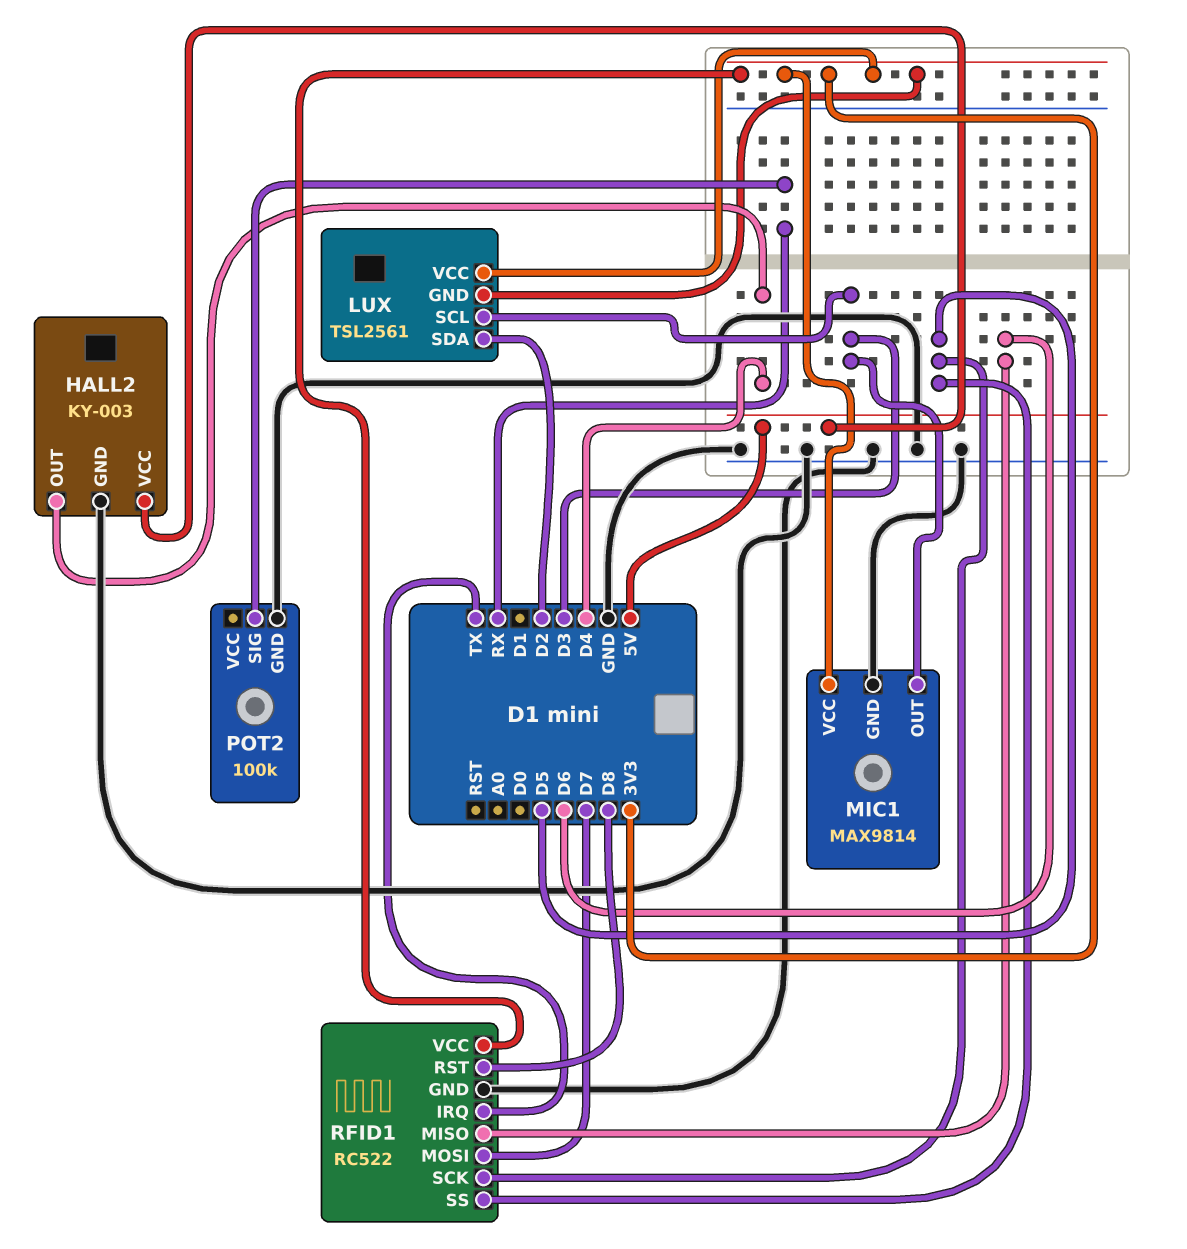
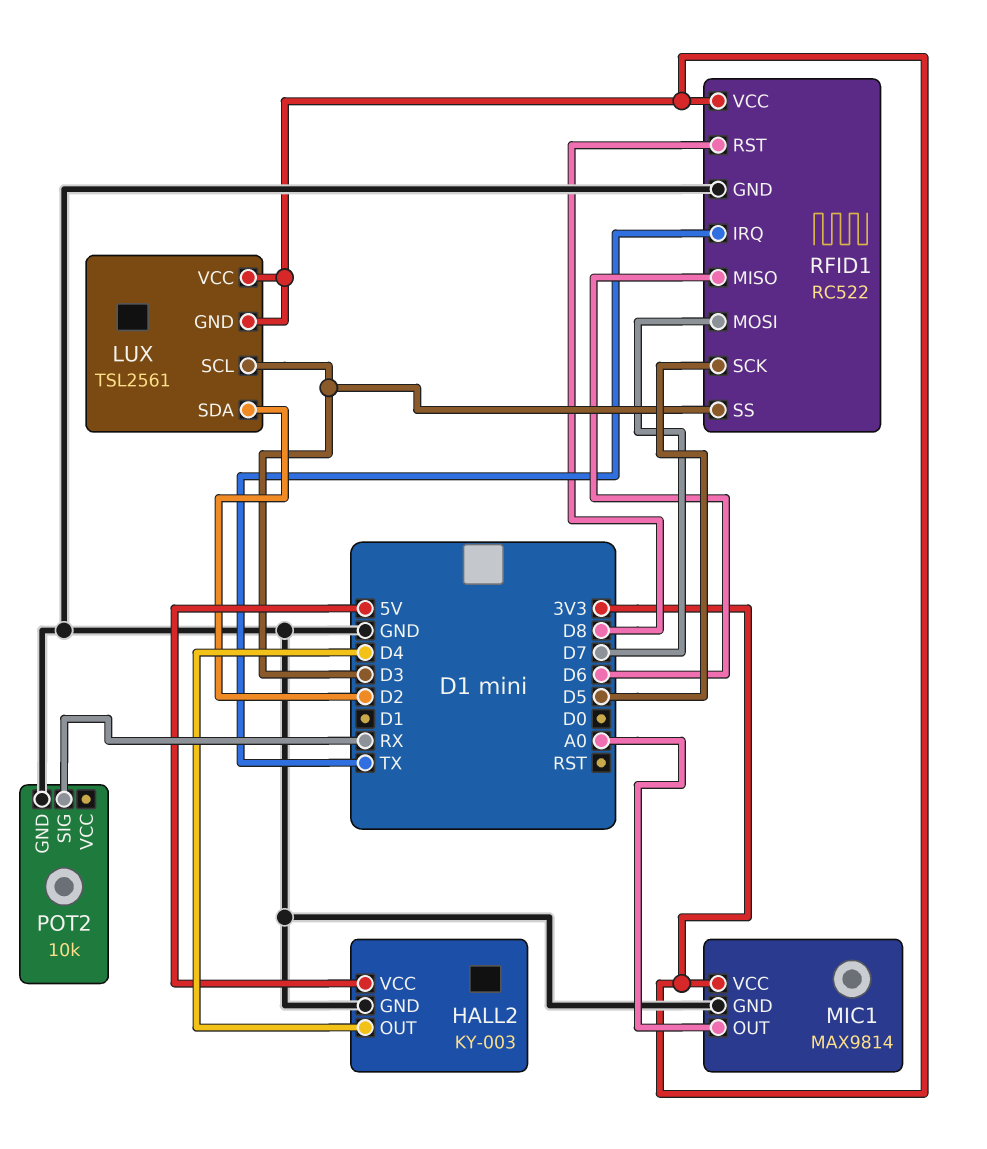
MIC1 pin OUT: D3 -> A0
POT2: 100k -> 10k
RFID1 pin SS: D5 -> D3

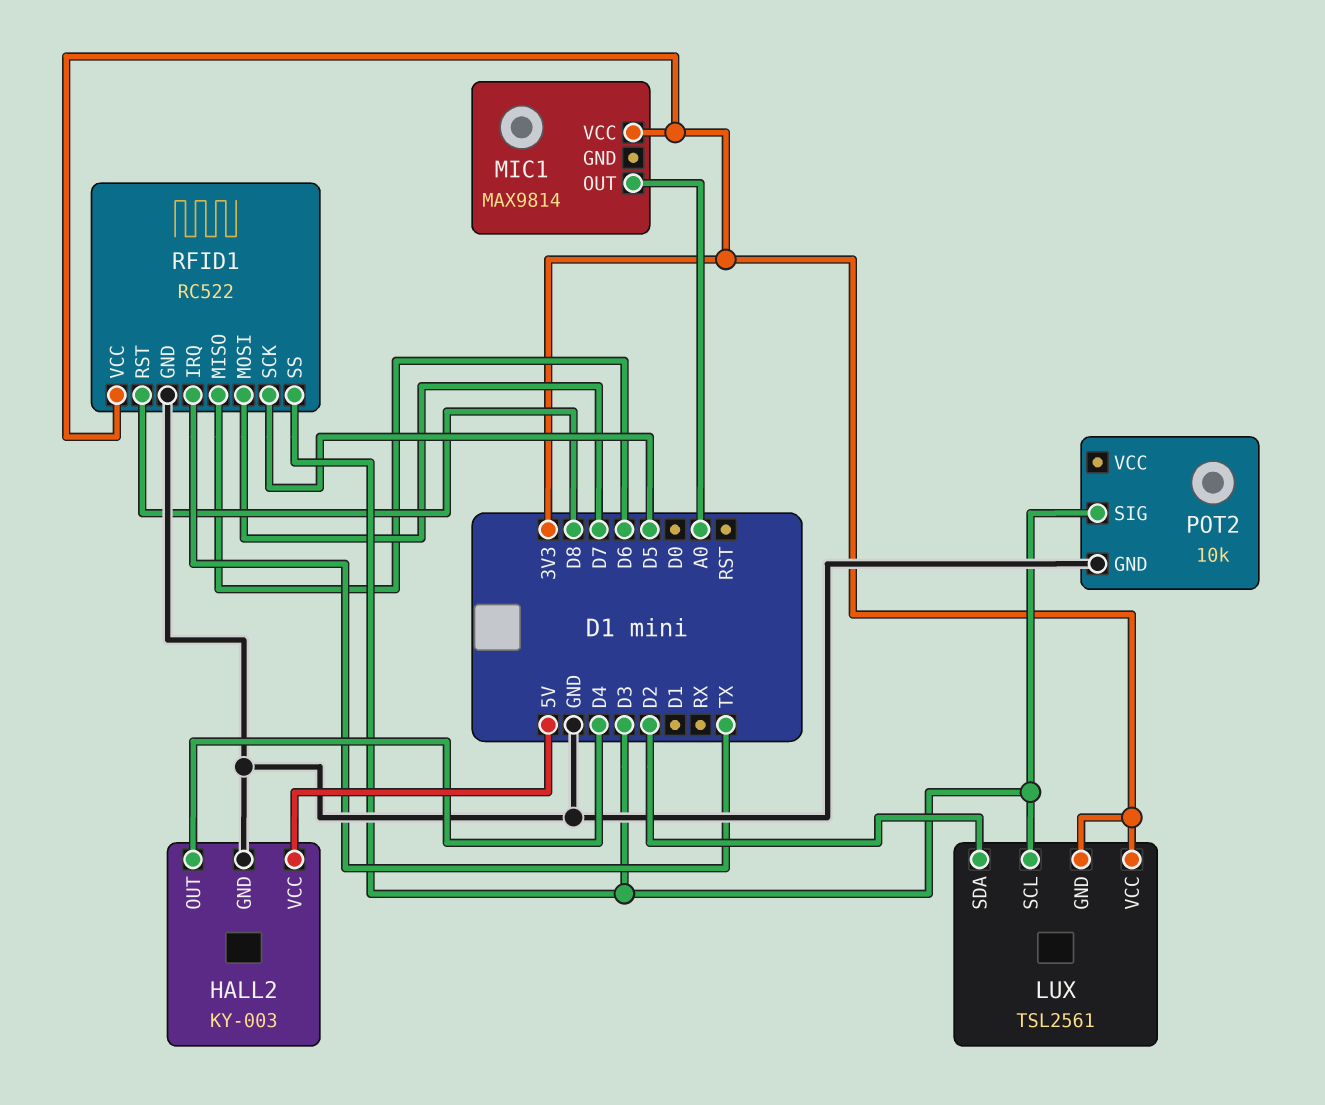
MIC1 pin GND: GND -> none
POT2 pin SIG: RX -> D3

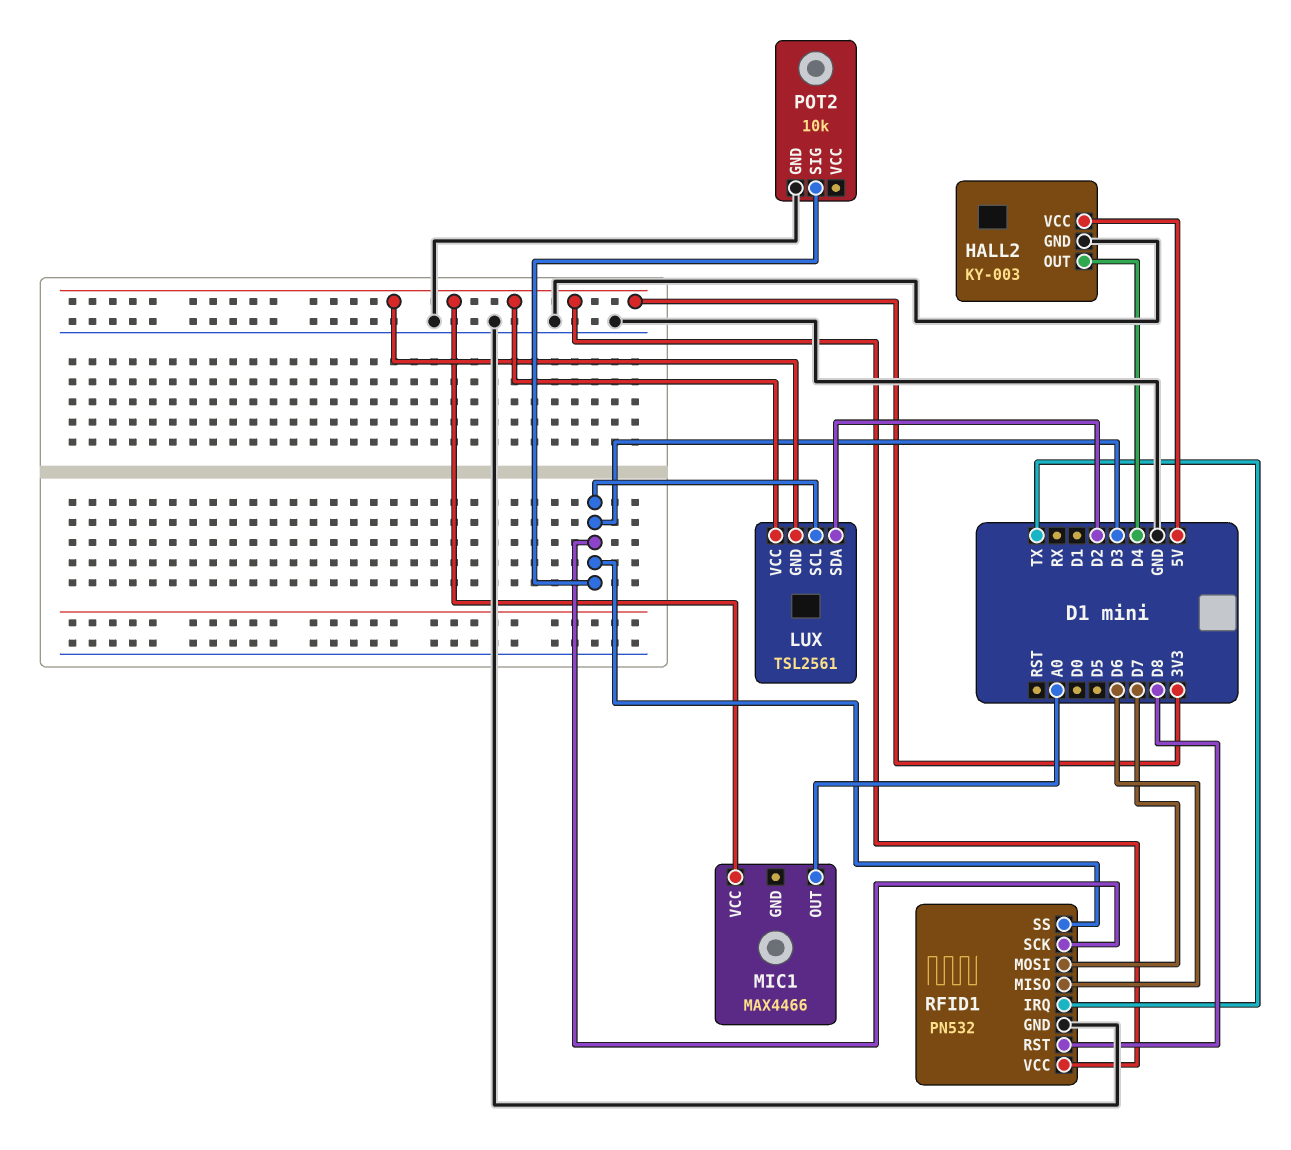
MIC1: MAX9814 -> MAX4466
RFID1: RC522 -> PN532
RFID1 pin SCK: D5 -> D3

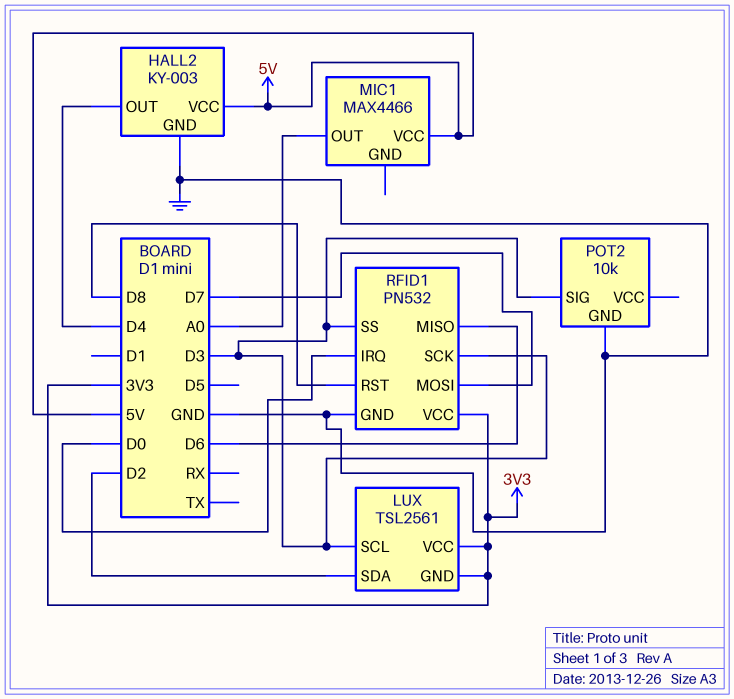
MIC1 pin VCC: 3V3 -> 5V
RFID1 pin IRQ: TX -> D0

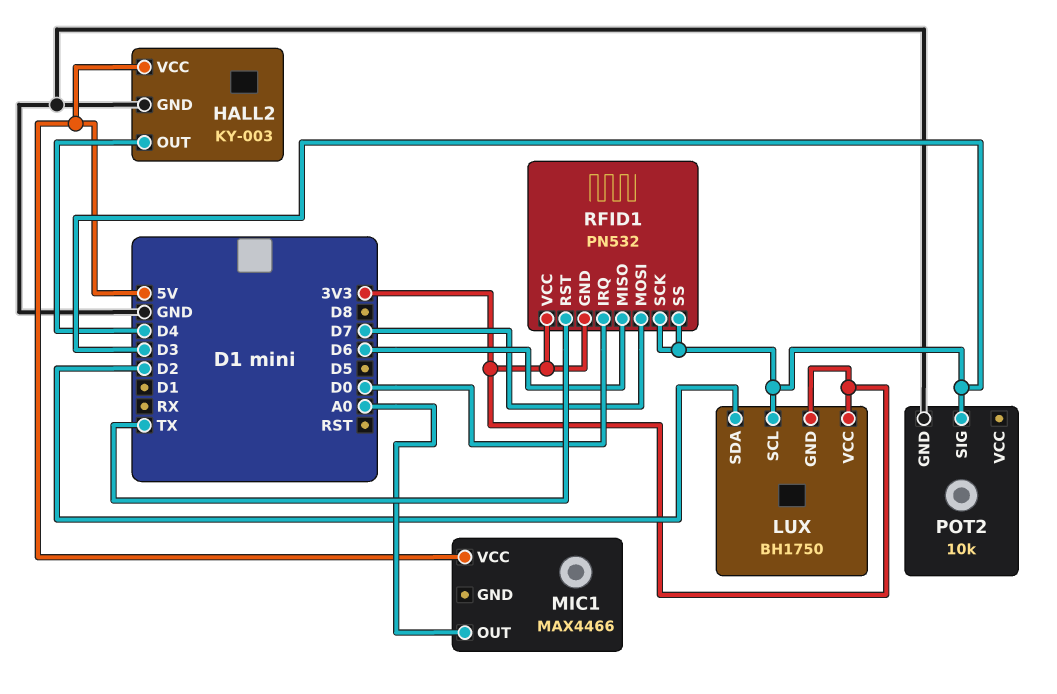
LUX: TSL2561 -> BH1750
RFID1 pin GND: GND -> 3V3
RFID1 pin RST: D8 -> TX

